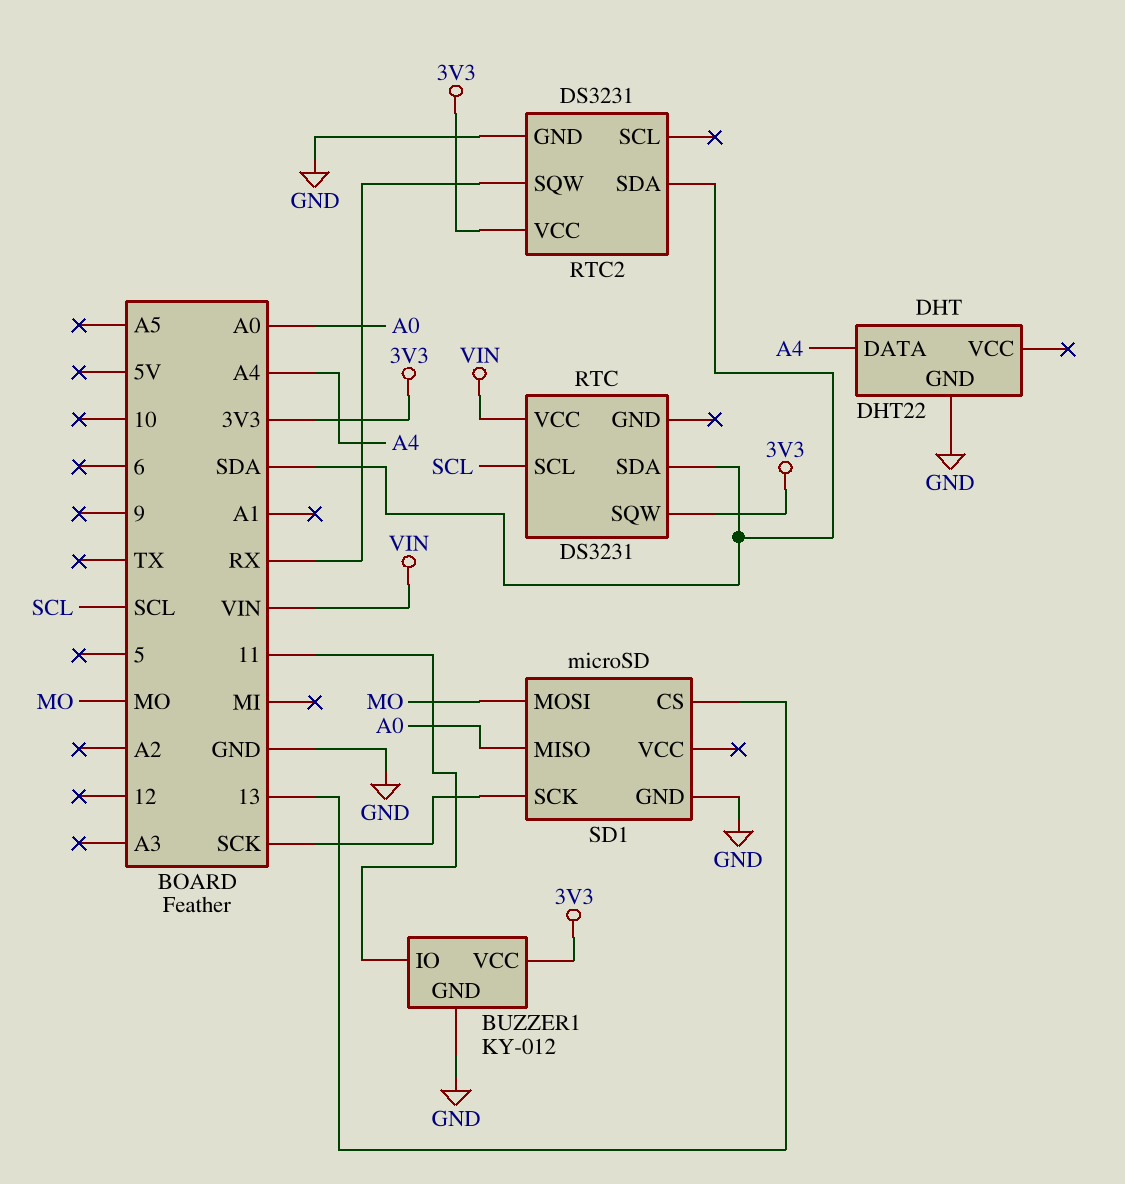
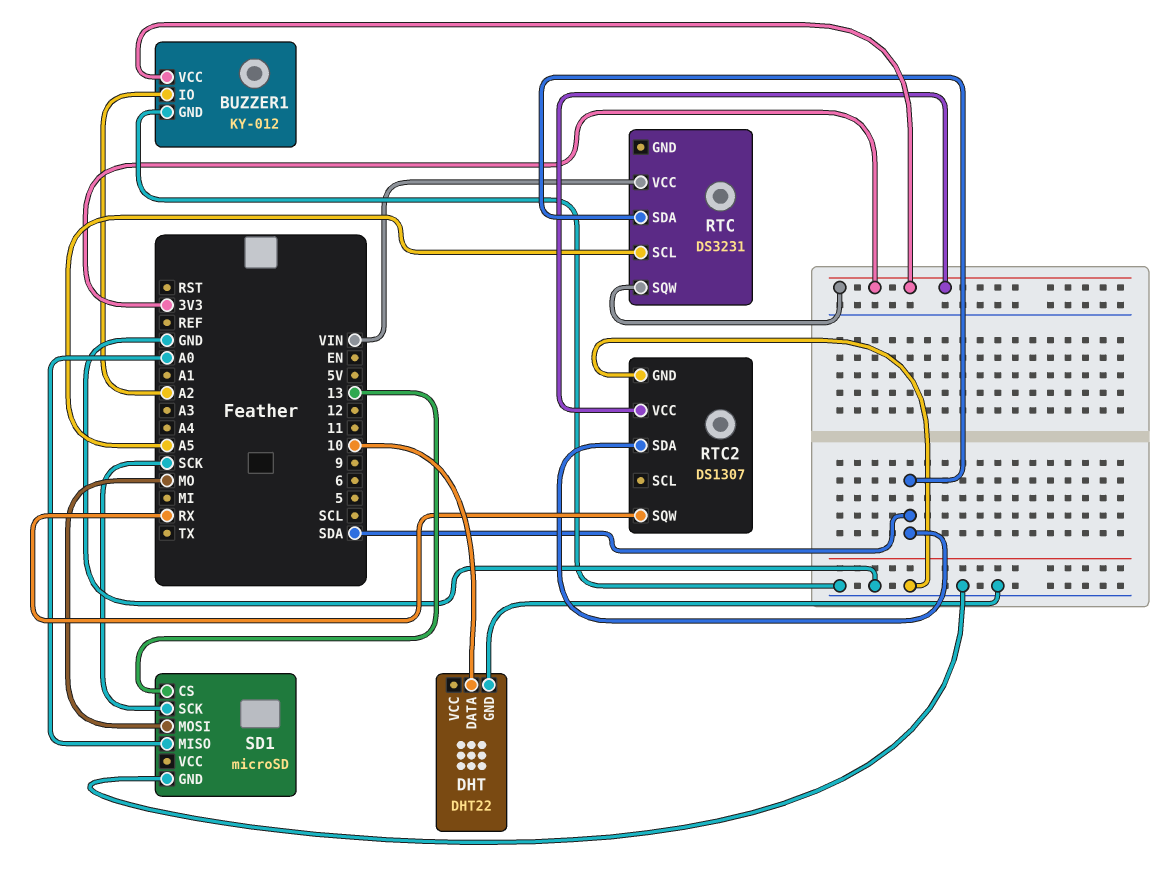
BUZZER1 pin IO: 11 -> A2
DHT pin DATA: A4 -> 10
RTC pin SCL: SCL -> A5
RTC2: DS3231 -> DS1307

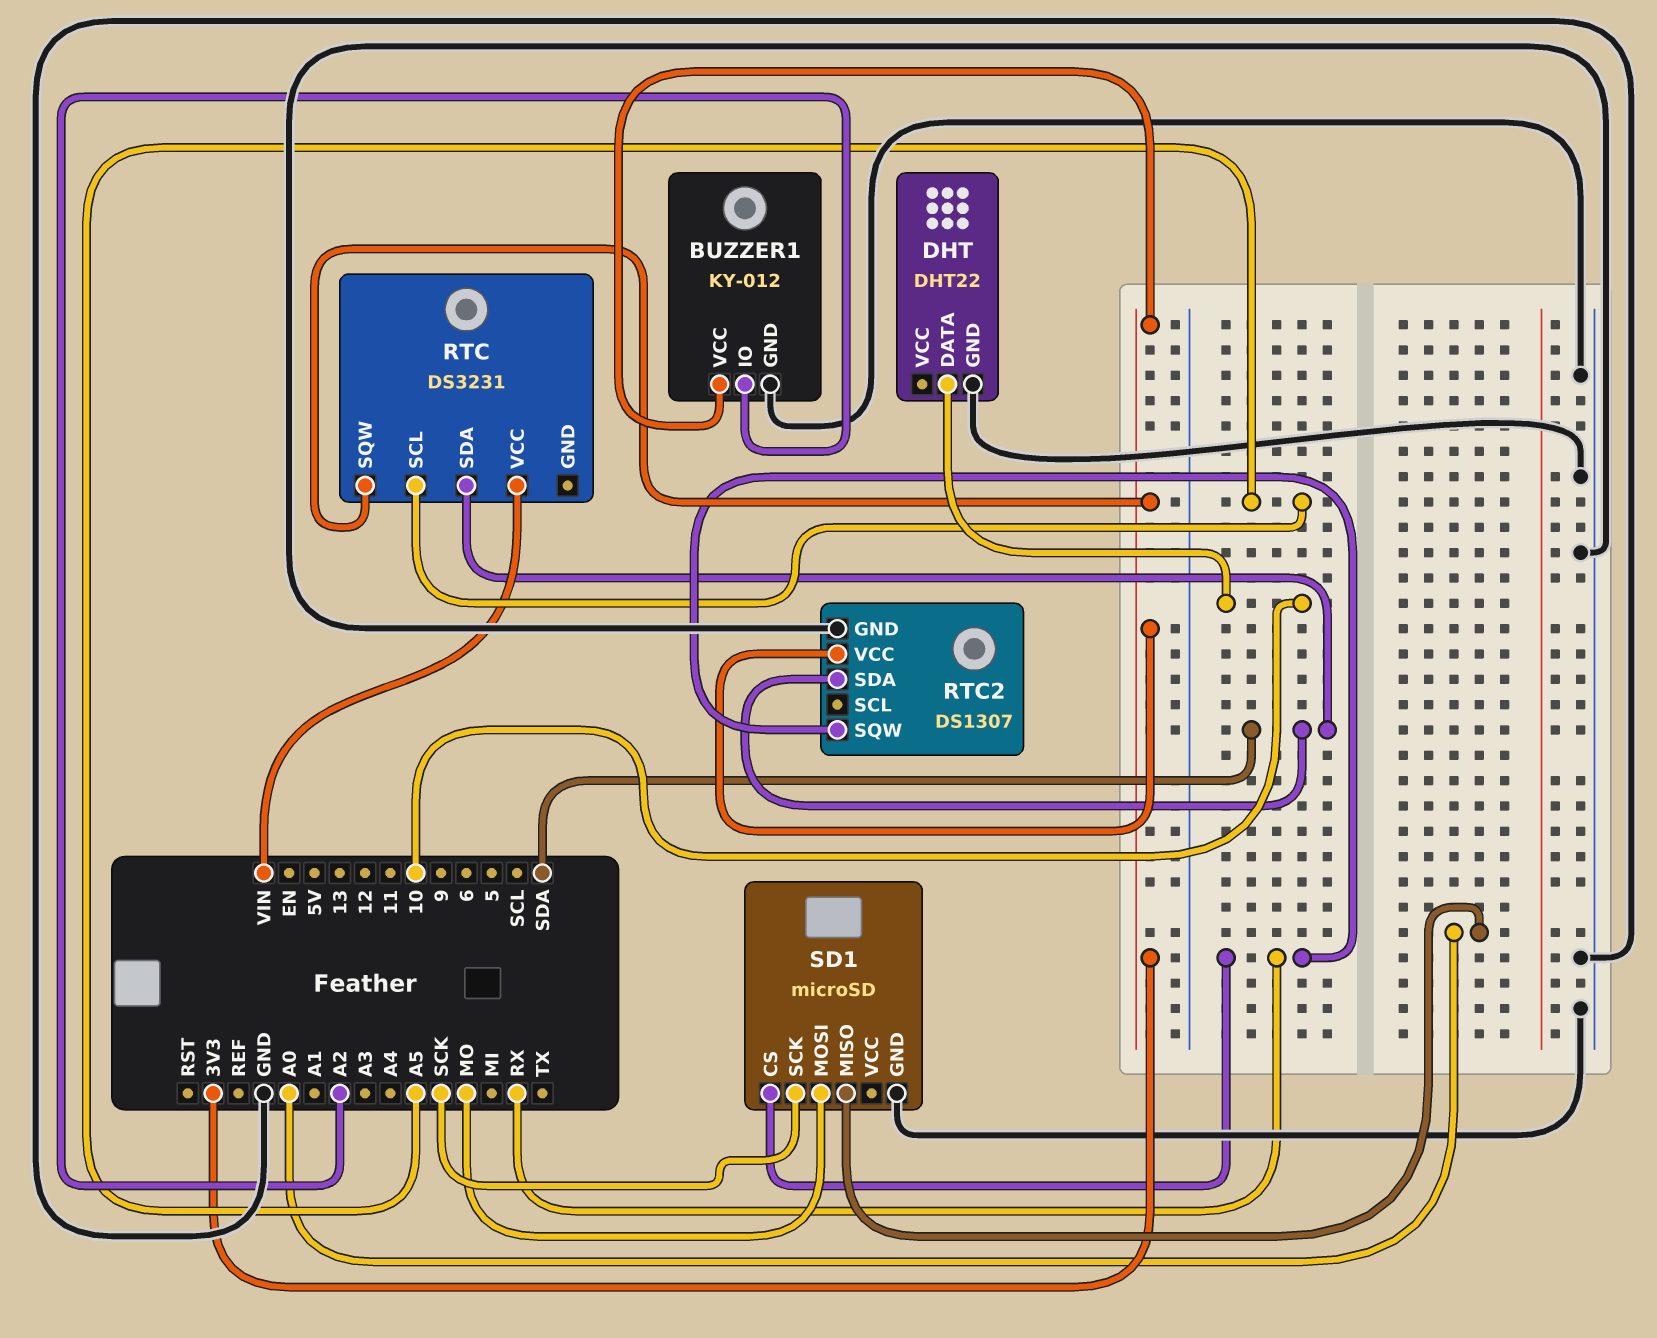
SD1 pin CS: 13 -> RX

